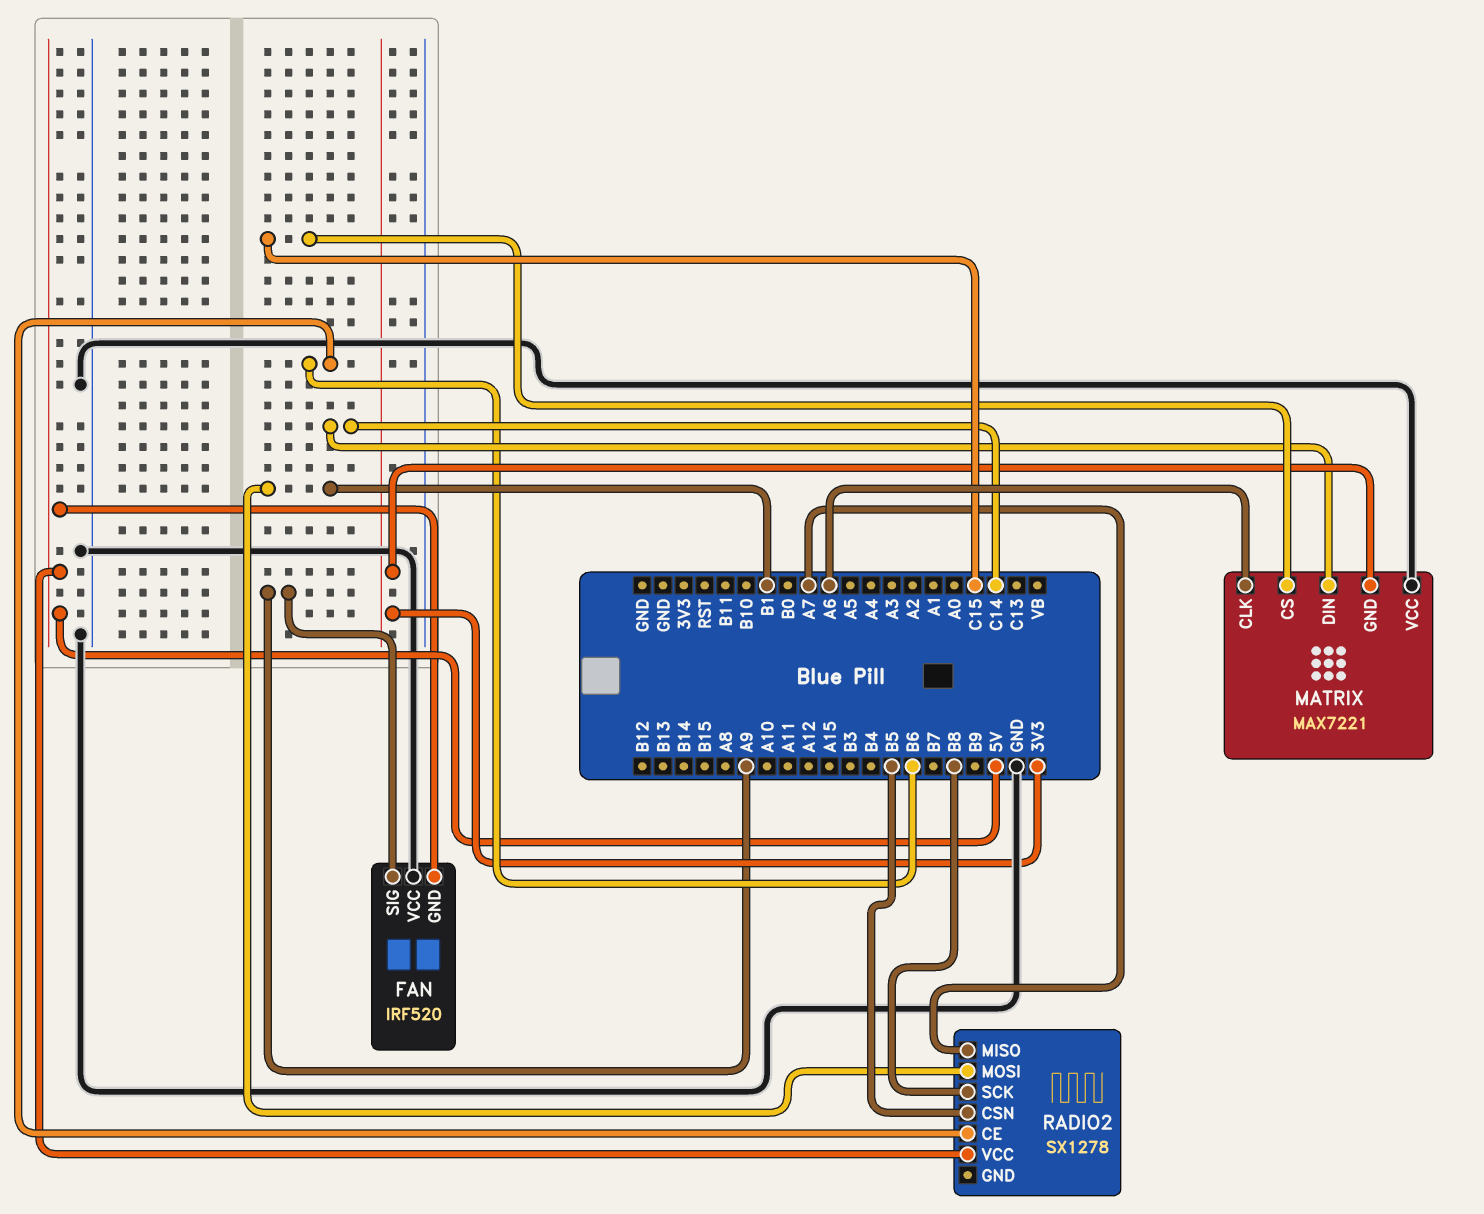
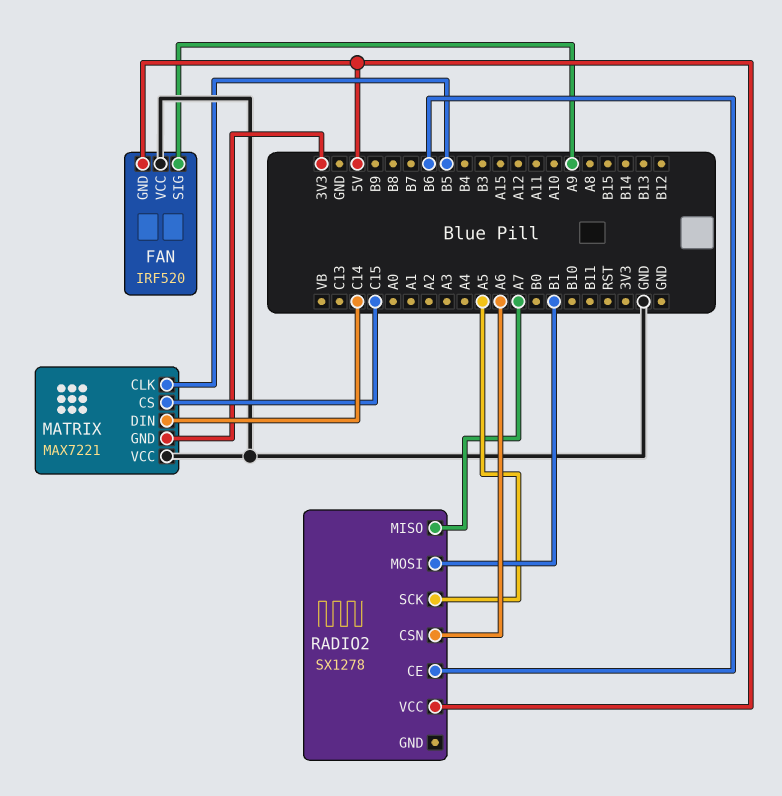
MATRIX pin CLK: A6 -> B5
RADIO2 pin CSN: B5 -> A6
RADIO2 pin SCK: B8 -> A5

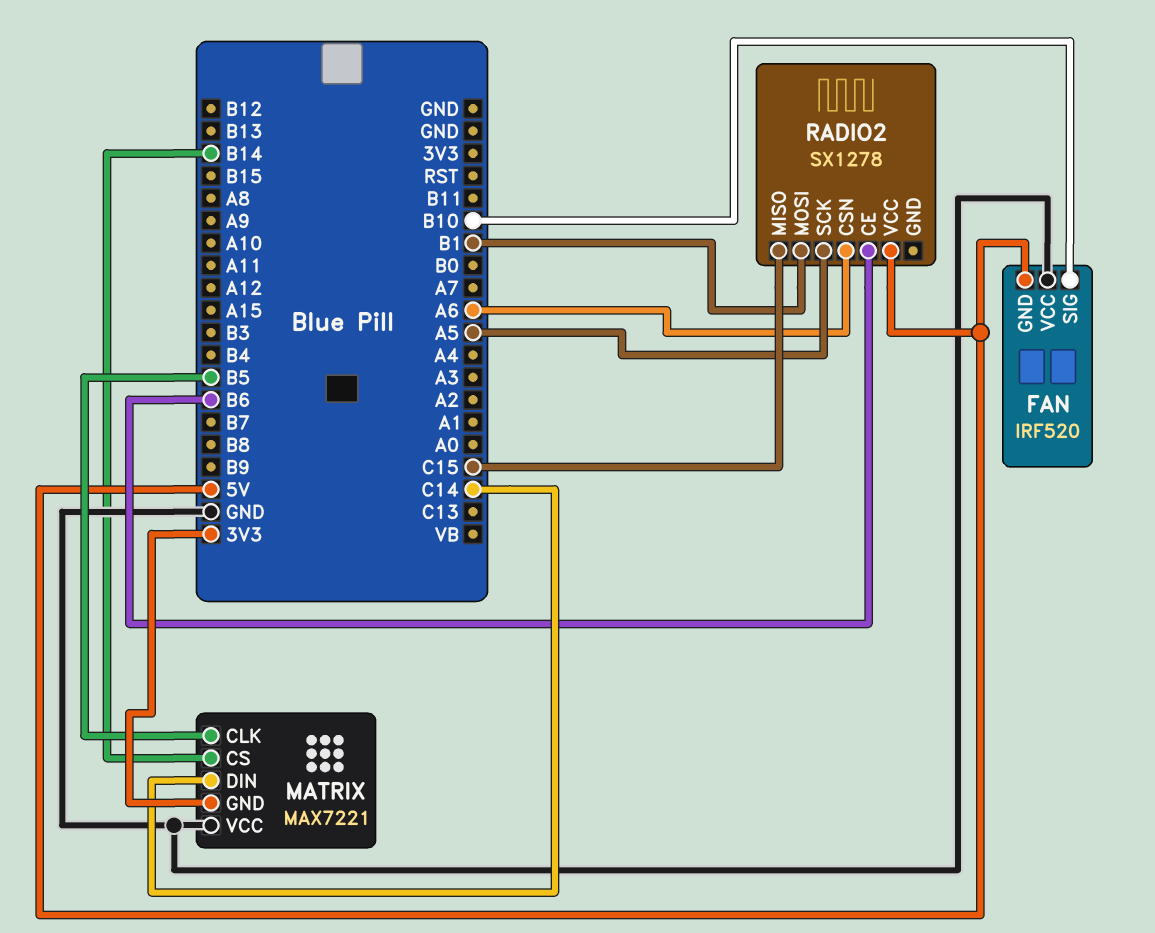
FAN pin SIG: A9 -> B10
MATRIX pin CS: C15 -> B14
RADIO2 pin MISO: A7 -> C15

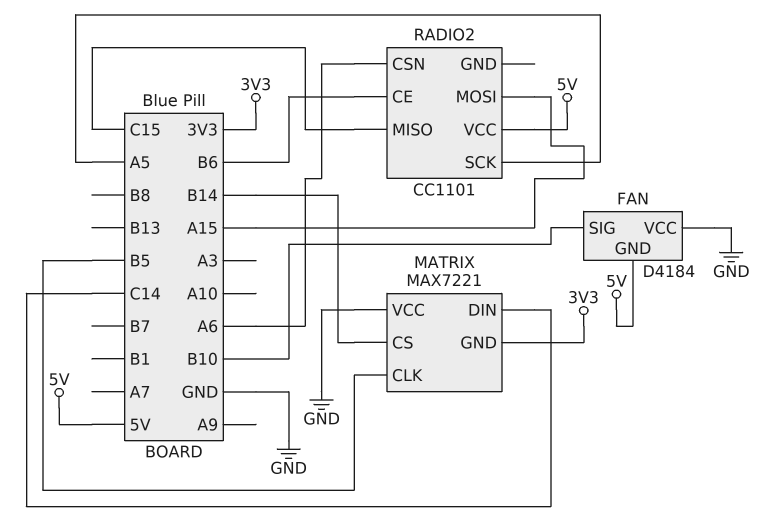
FAN: IRF520 -> D4184
RADIO2: SX1278 -> CC1101
RADIO2 pin MOSI: B1 -> A15

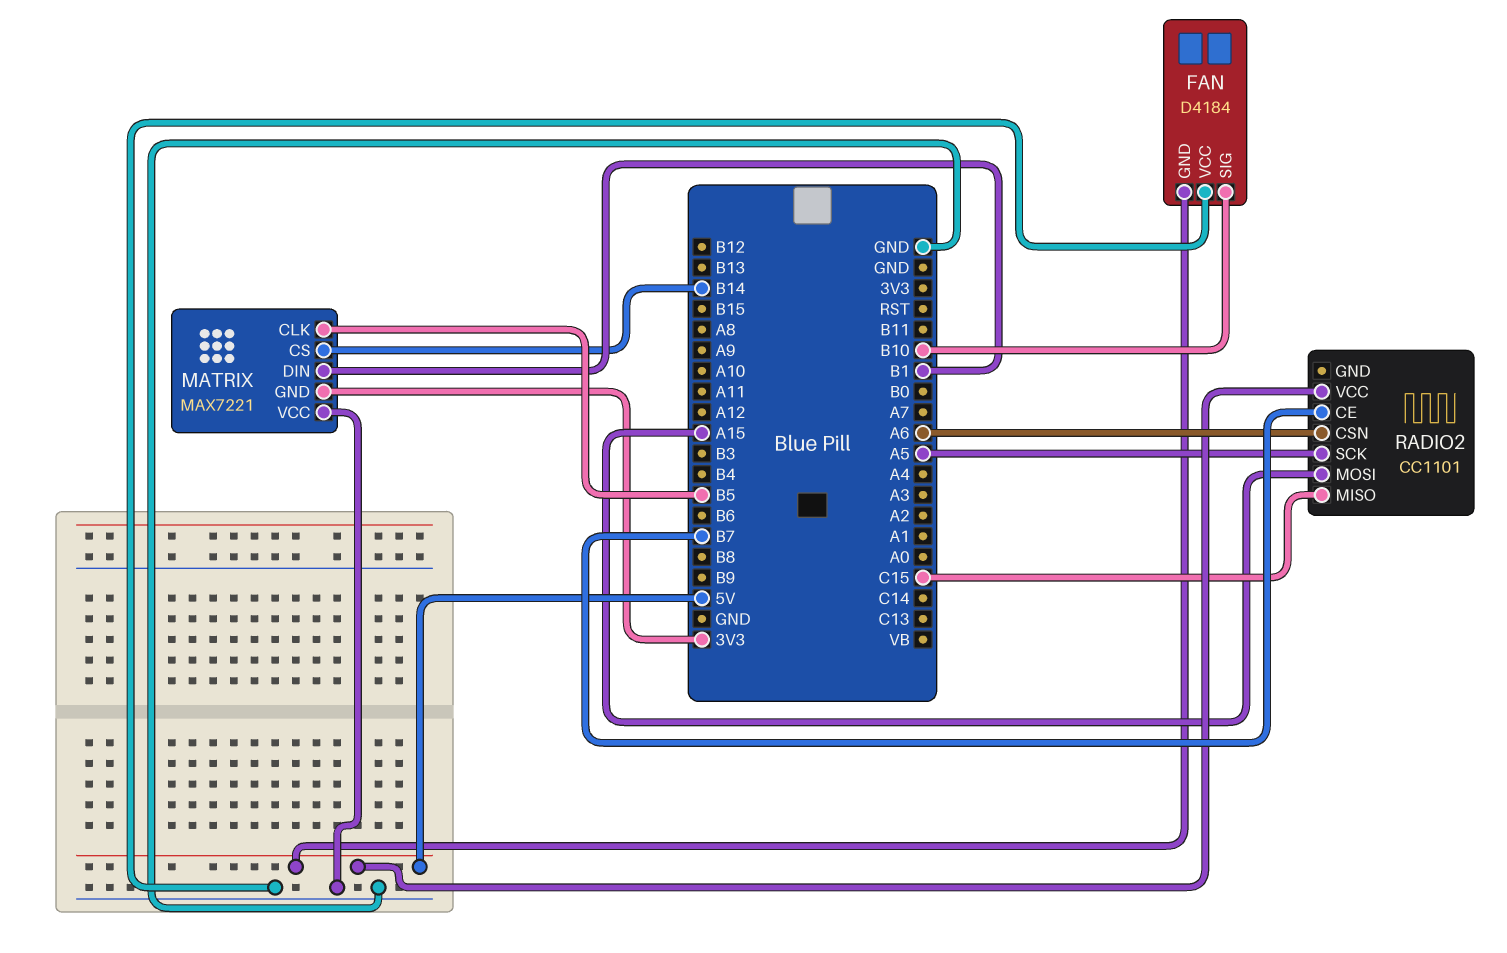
MATRIX pin DIN: C14 -> B1
RADIO2 pin CE: B6 -> B7

